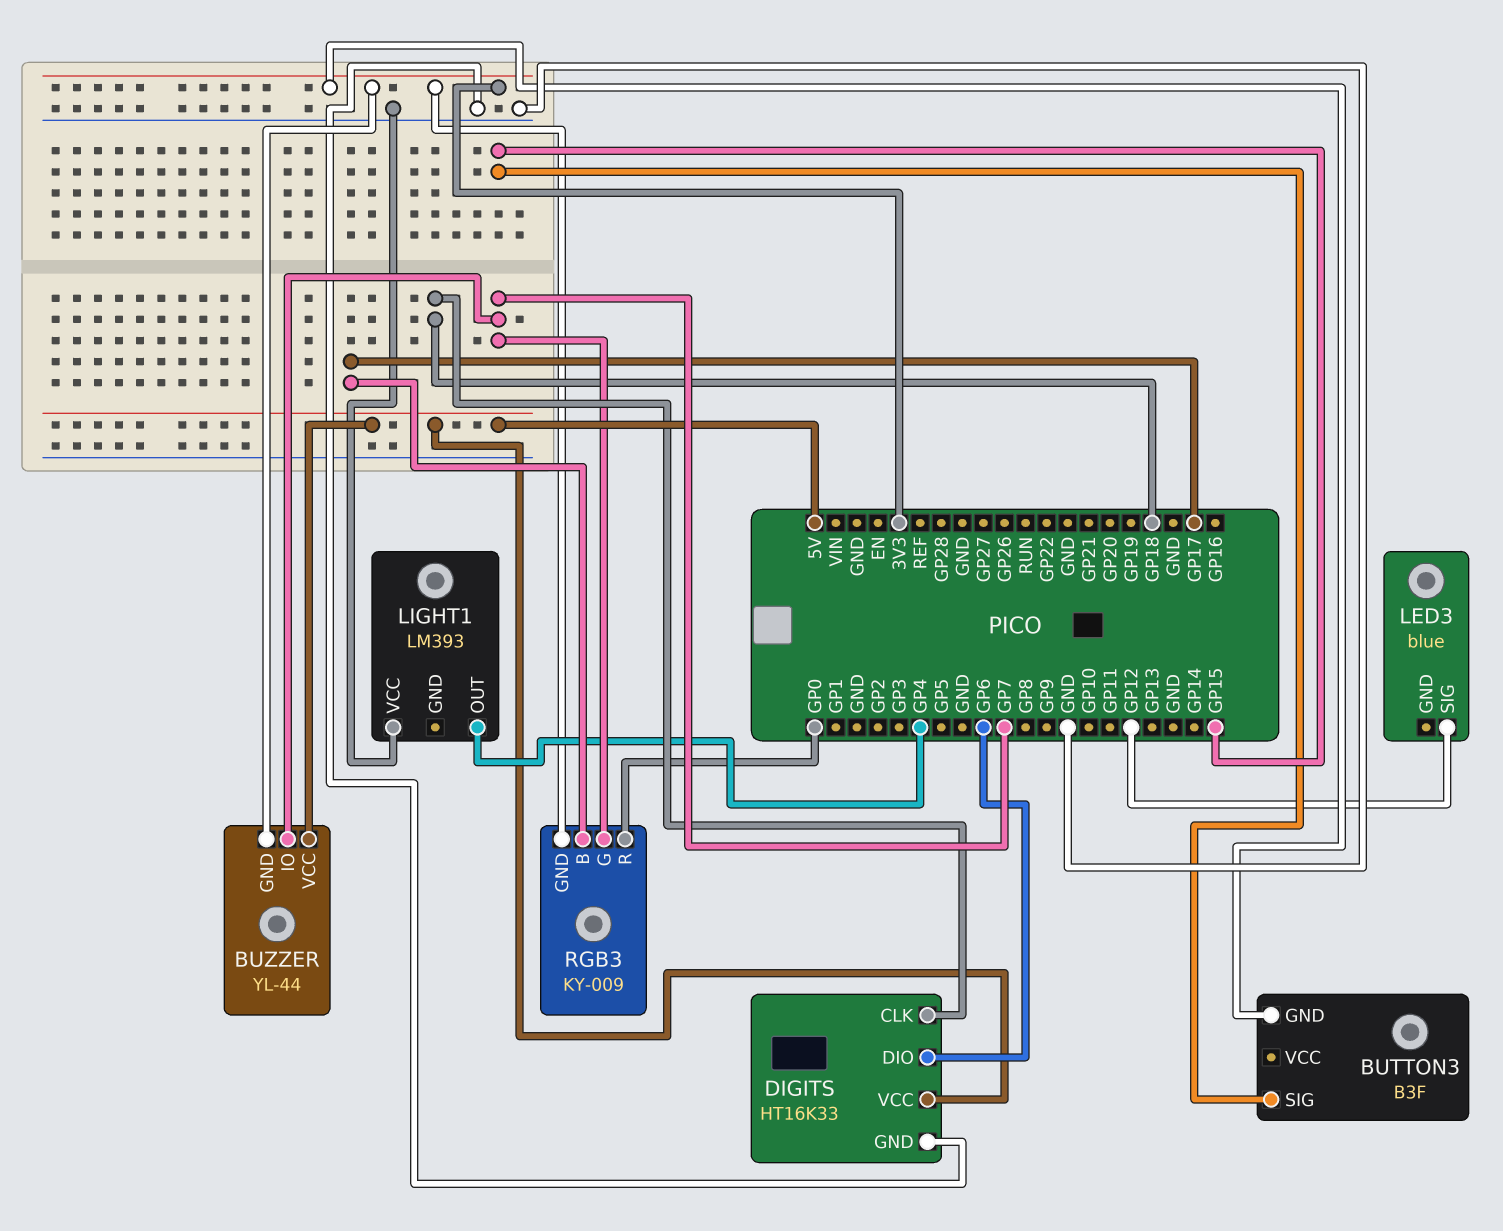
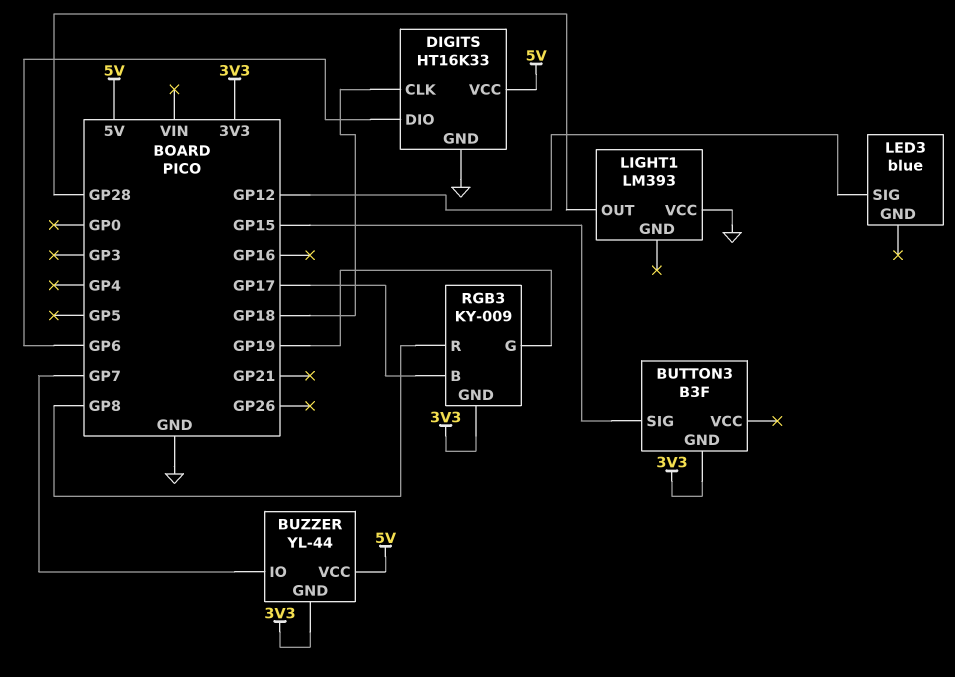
LIGHT1 pin OUT: GP4 -> GP28
RGB3 pin G: GP7 -> GP19
RGB3 pin R: GP0 -> GP8

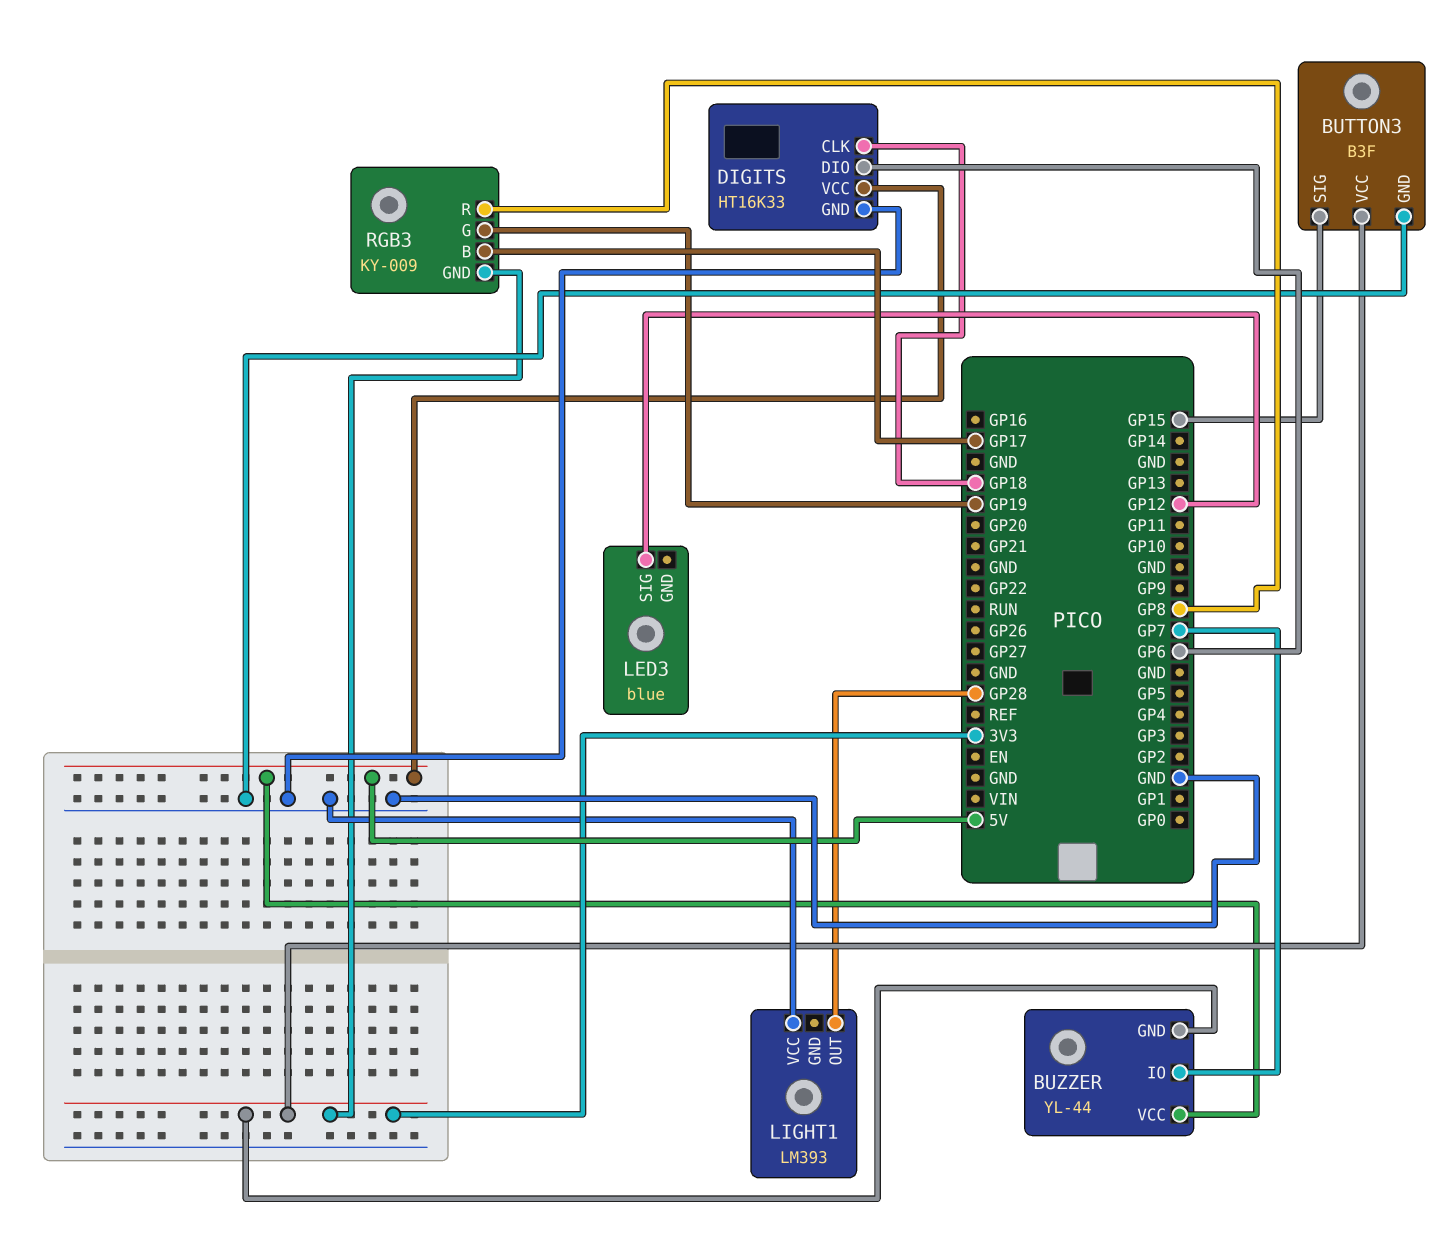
BUTTON3 pin GND: 3V3 -> GND
BUTTON3 pin VCC: none -> 3V3

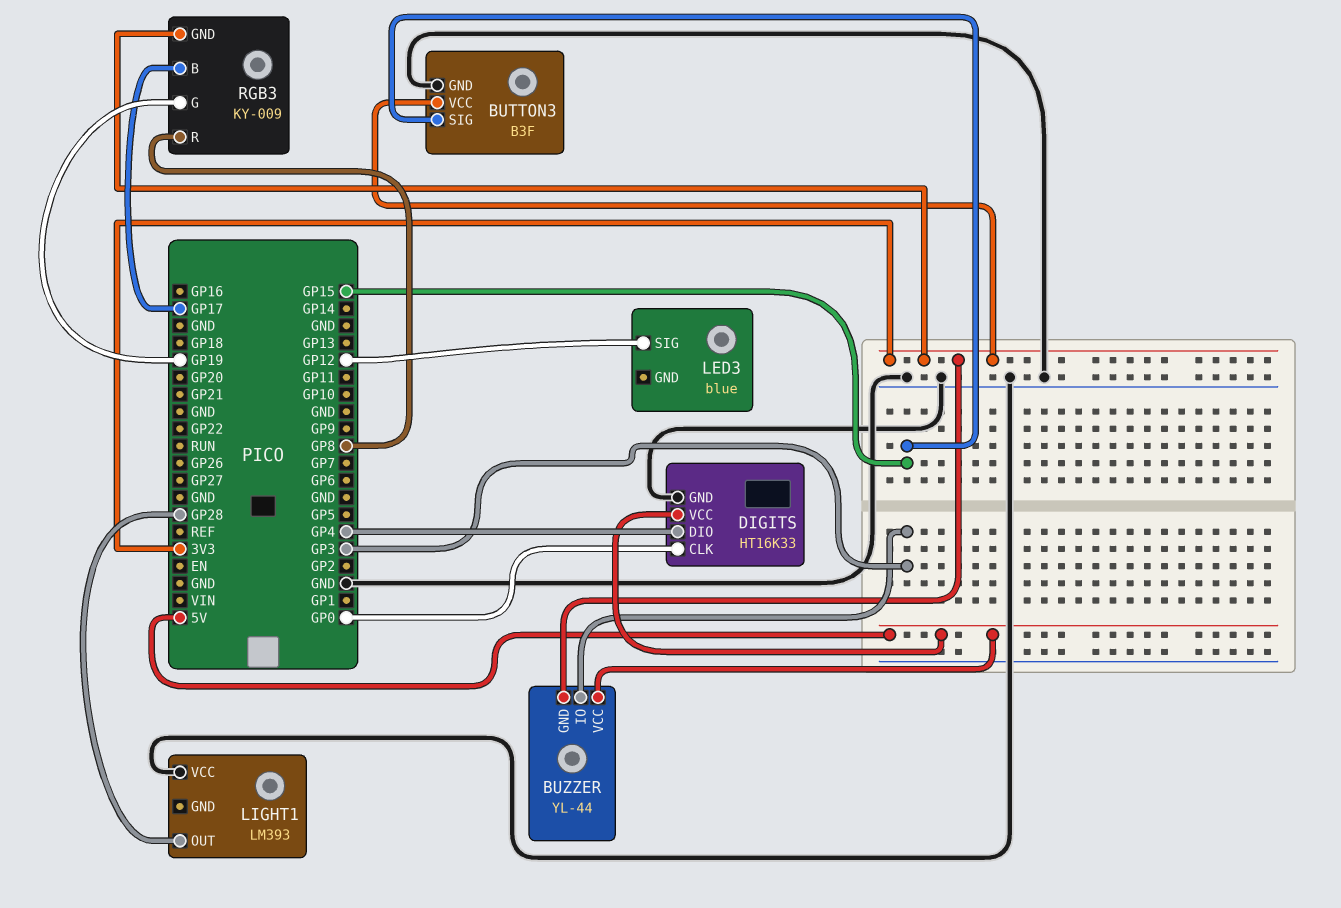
BUZZER pin IO: GP7 -> GP3
DIGITS pin CLK: GP18 -> GP0
DIGITS pin DIO: GP6 -> GP4

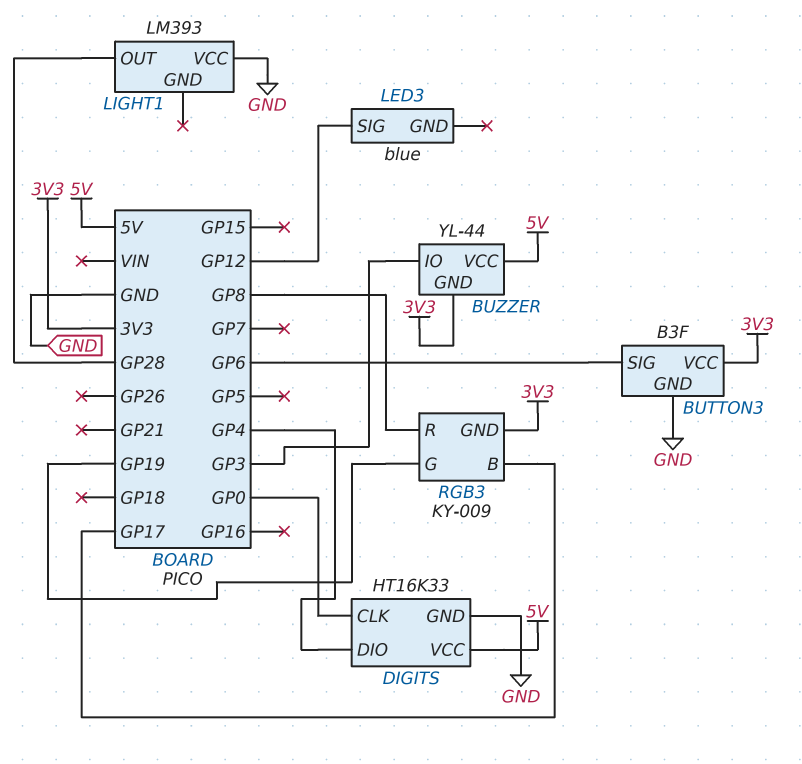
BUTTON3 pin SIG: GP15 -> GP6

